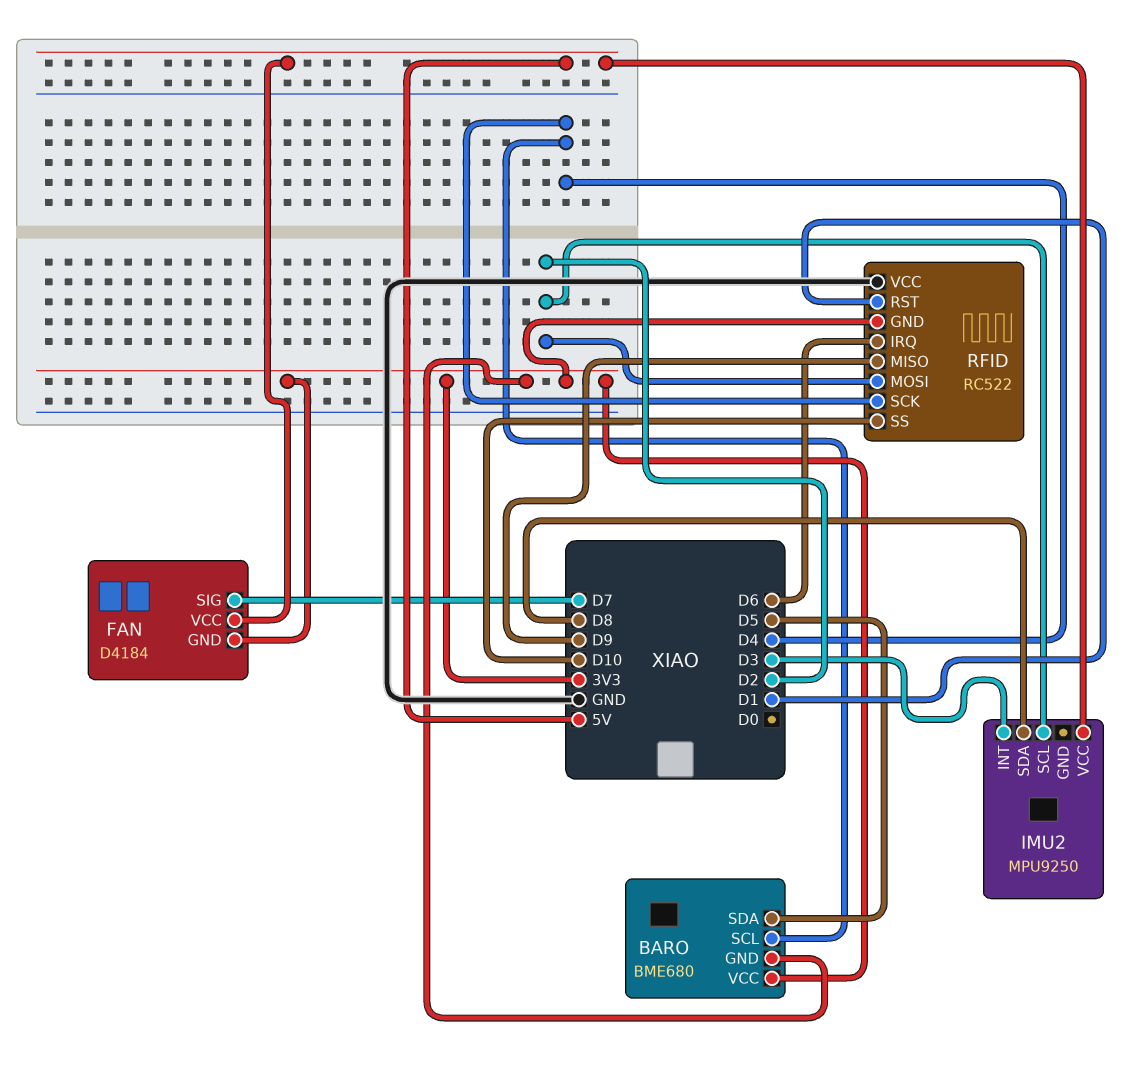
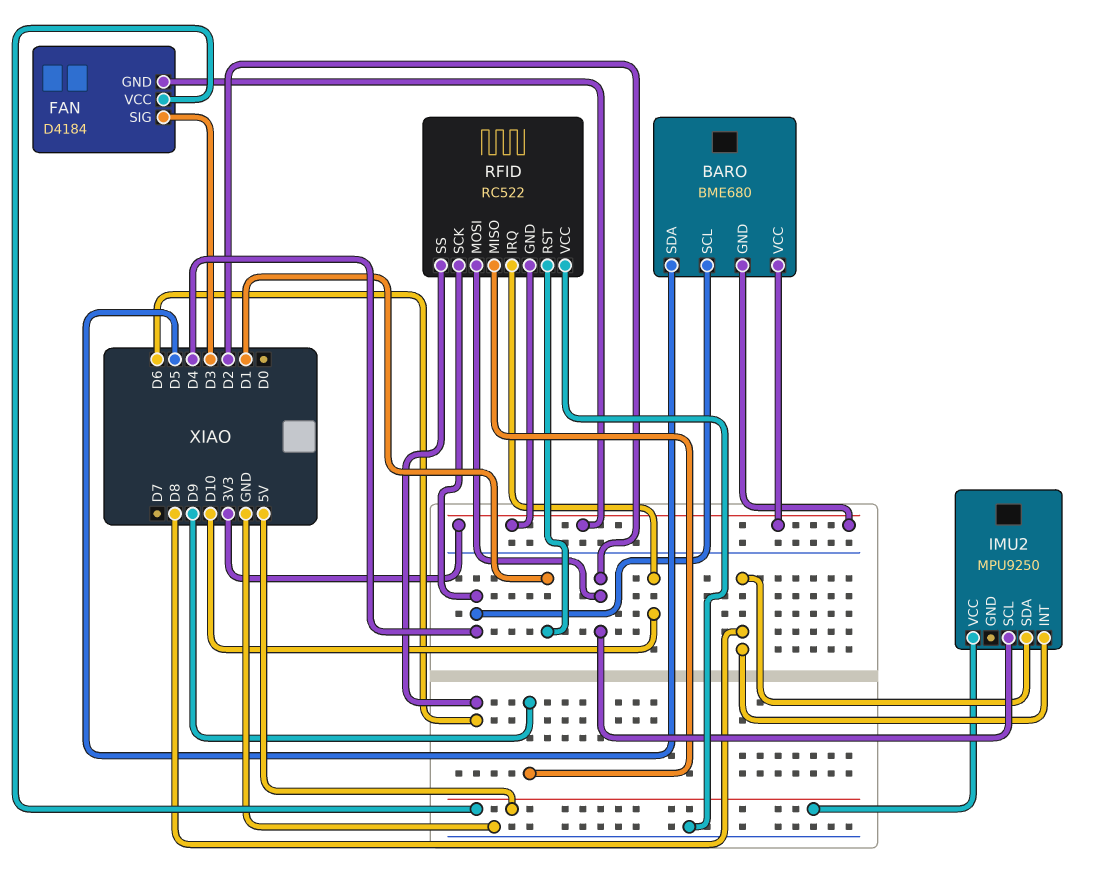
FAN pin SIG: D7 -> D3
IMU2 pin INT: D3 -> D8
RFID pin IRQ: D6 -> D10
RFID pin SS: D10 -> D6

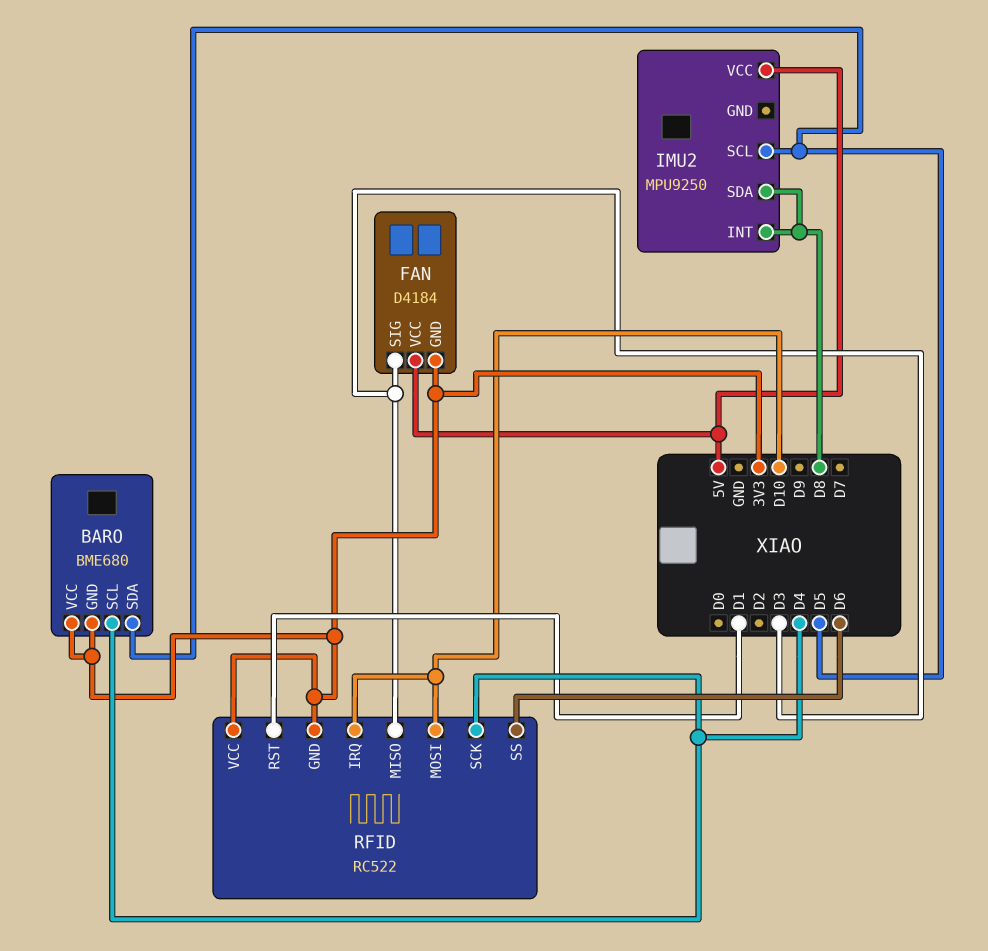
IMU2 pin SCL: D2 -> D5
RFID pin MISO: D9 -> D3
RFID pin MOSI: D2 -> D10
RFID pin VCC: GND -> 3V3

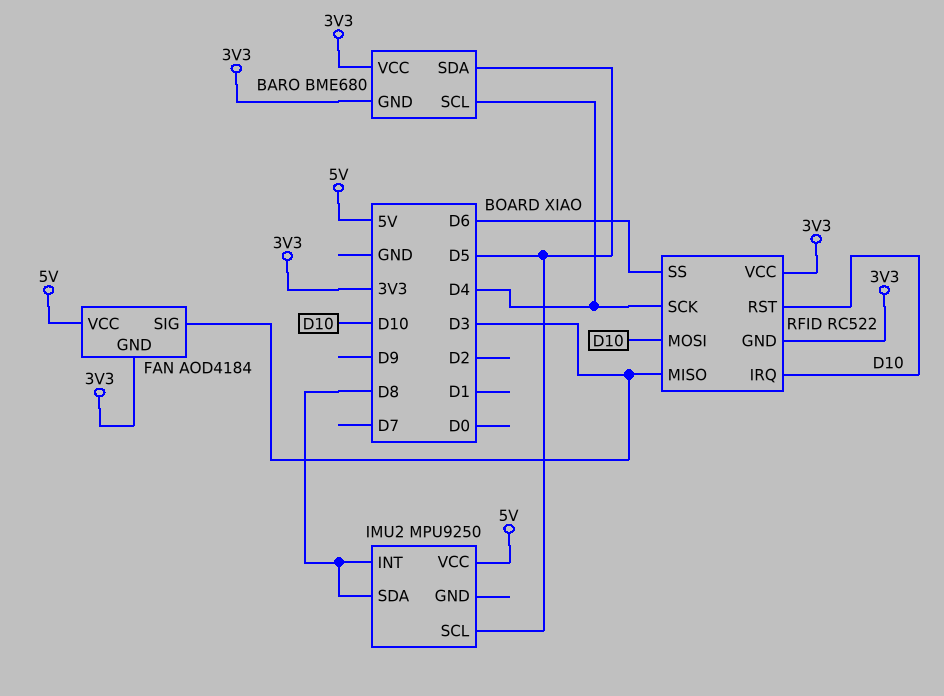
FAN: D4184 -> AOD4184
RFID pin RST: D1 -> D10

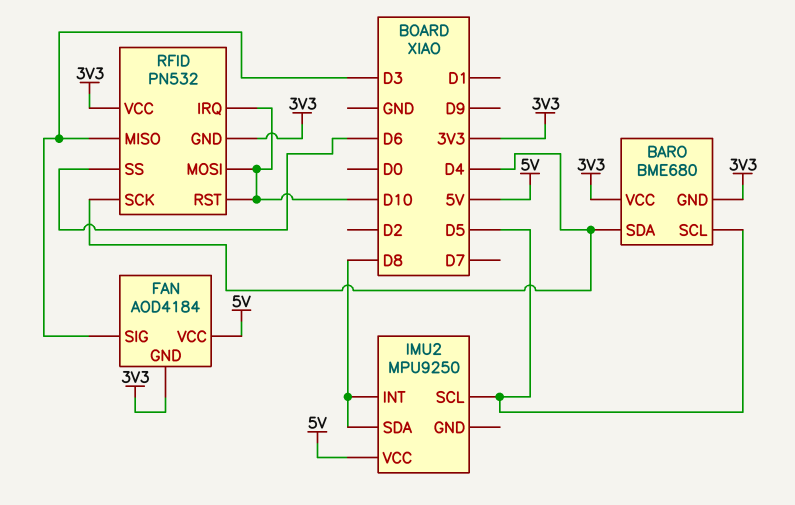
BARO pin SCL: D4 -> D5
BARO pin SDA: D5 -> D4
RFID: RC522 -> PN532

